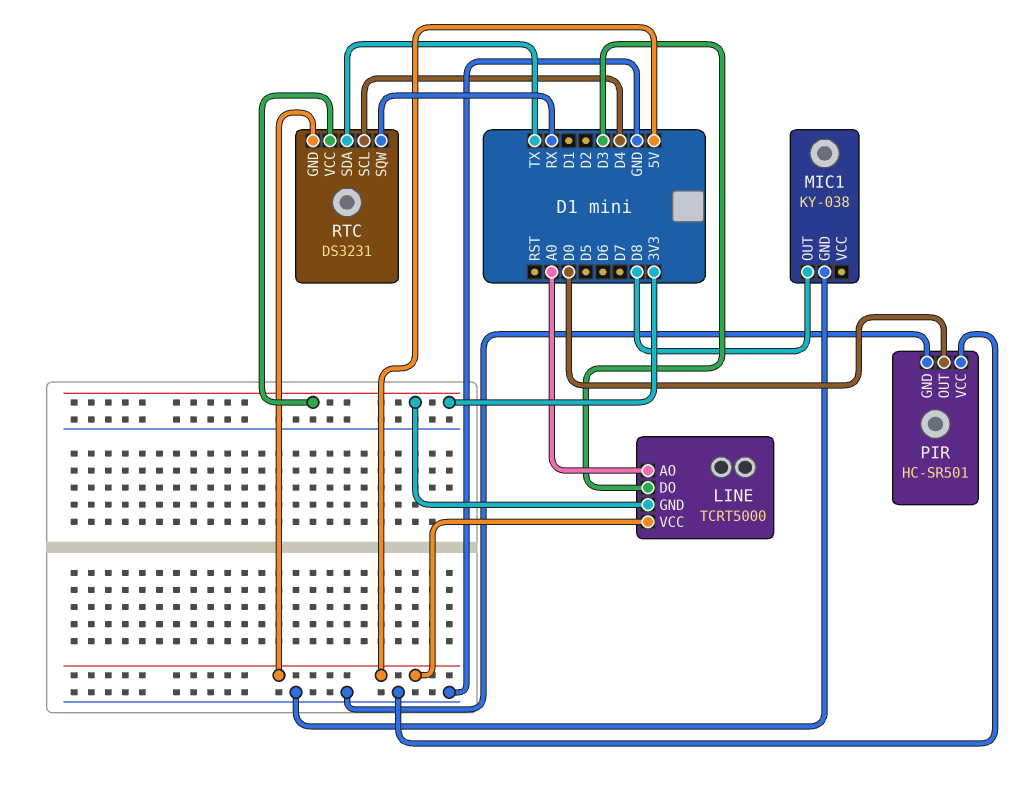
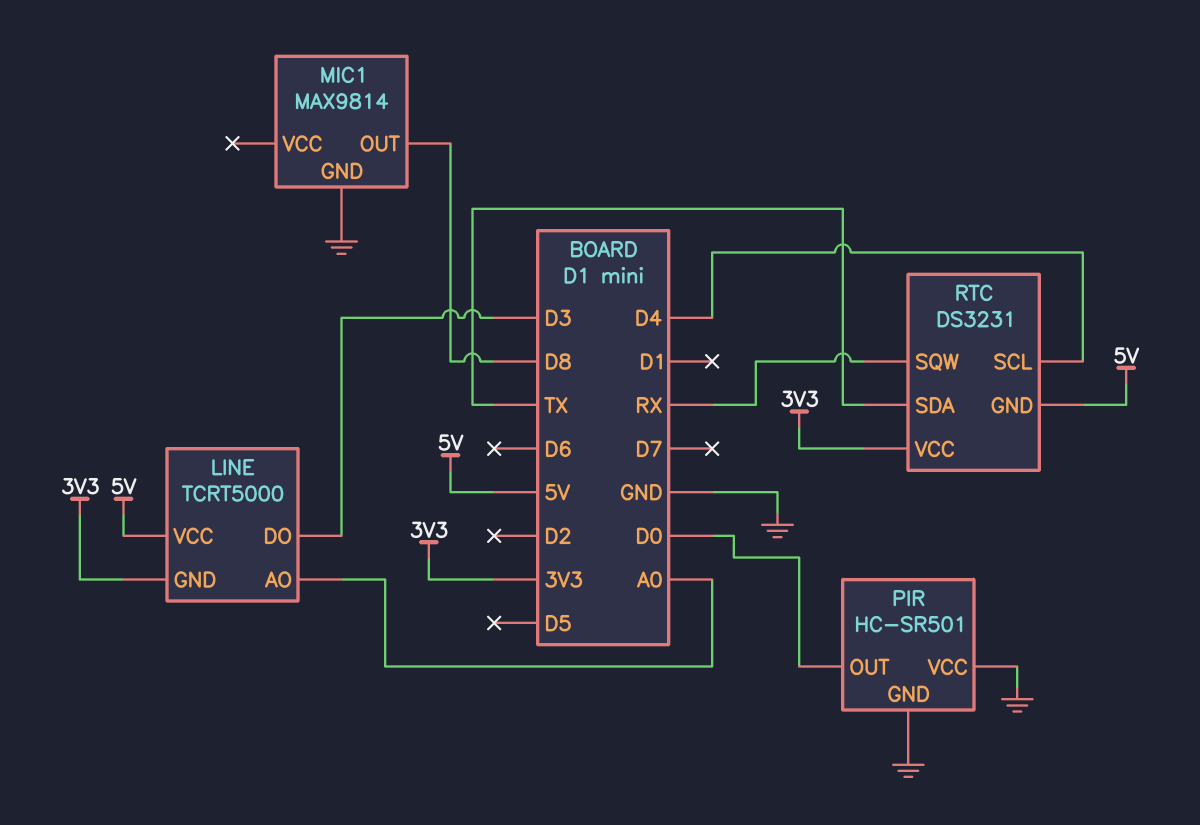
MIC1: KY-038 -> MAX9814

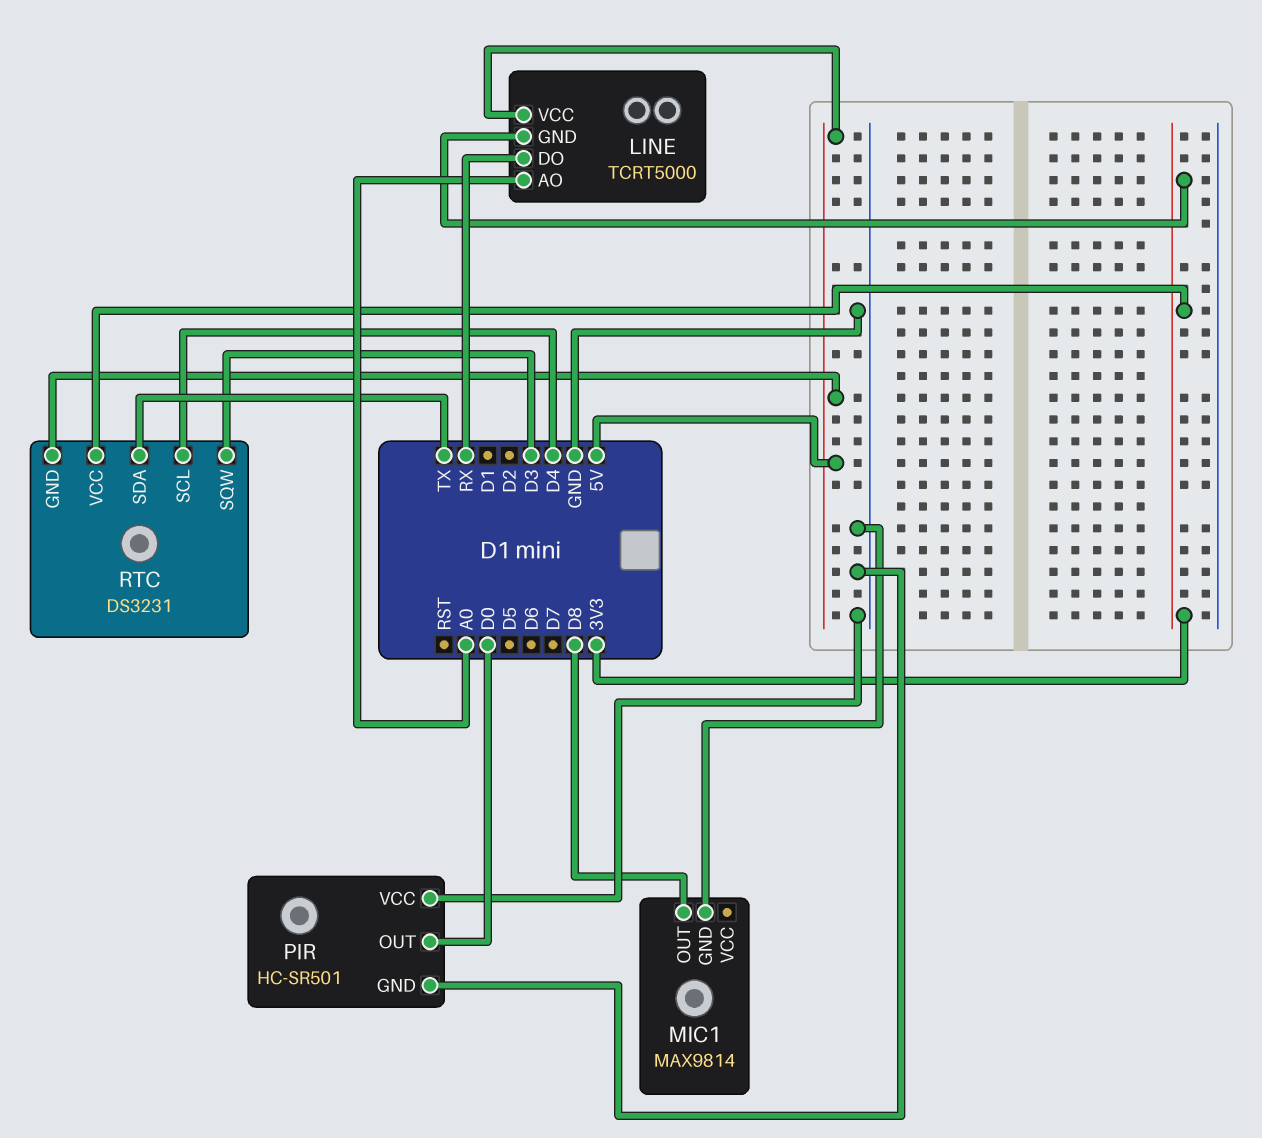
LINE pin DO: D3 -> RX
RTC pin SQW: RX -> D3

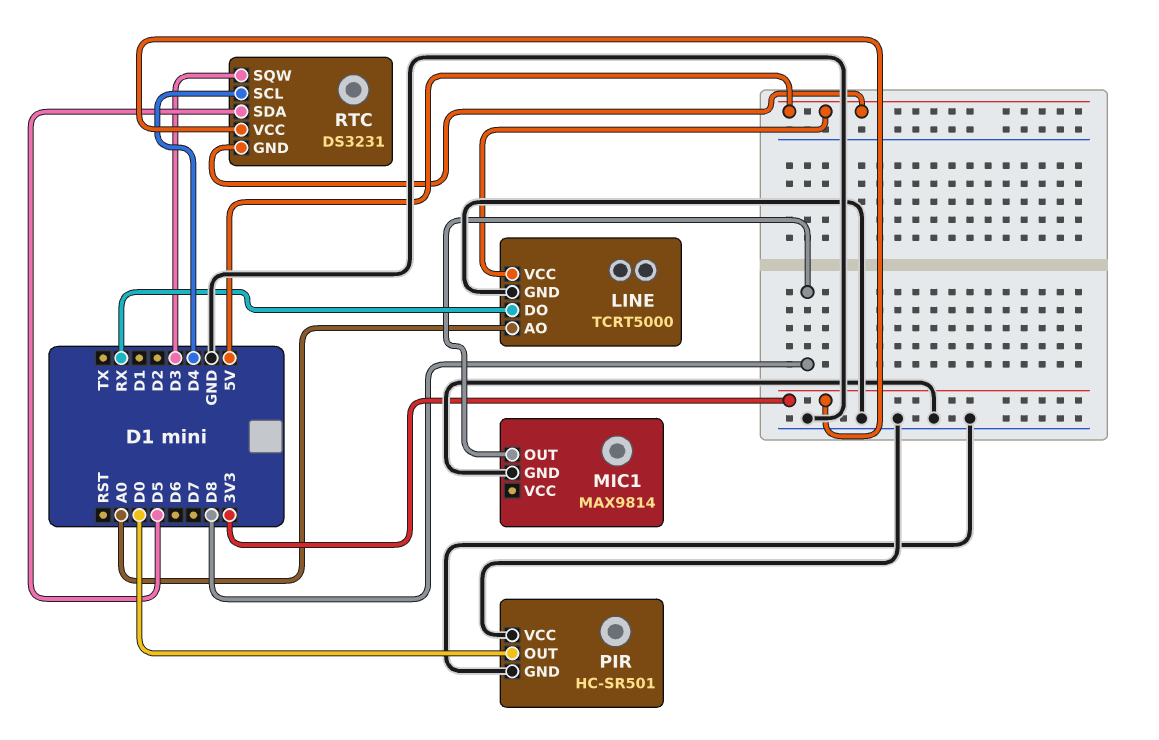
LINE pin GND: 3V3 -> GND
RTC pin SDA: TX -> D5

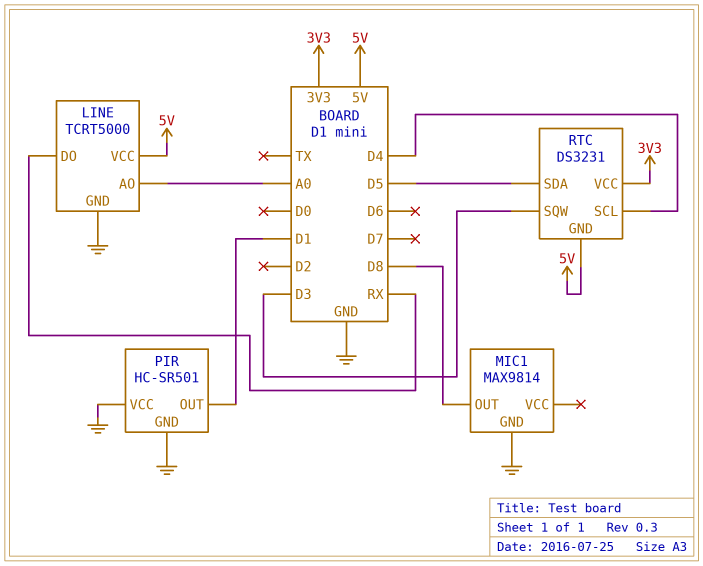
PIR pin OUT: D0 -> D1

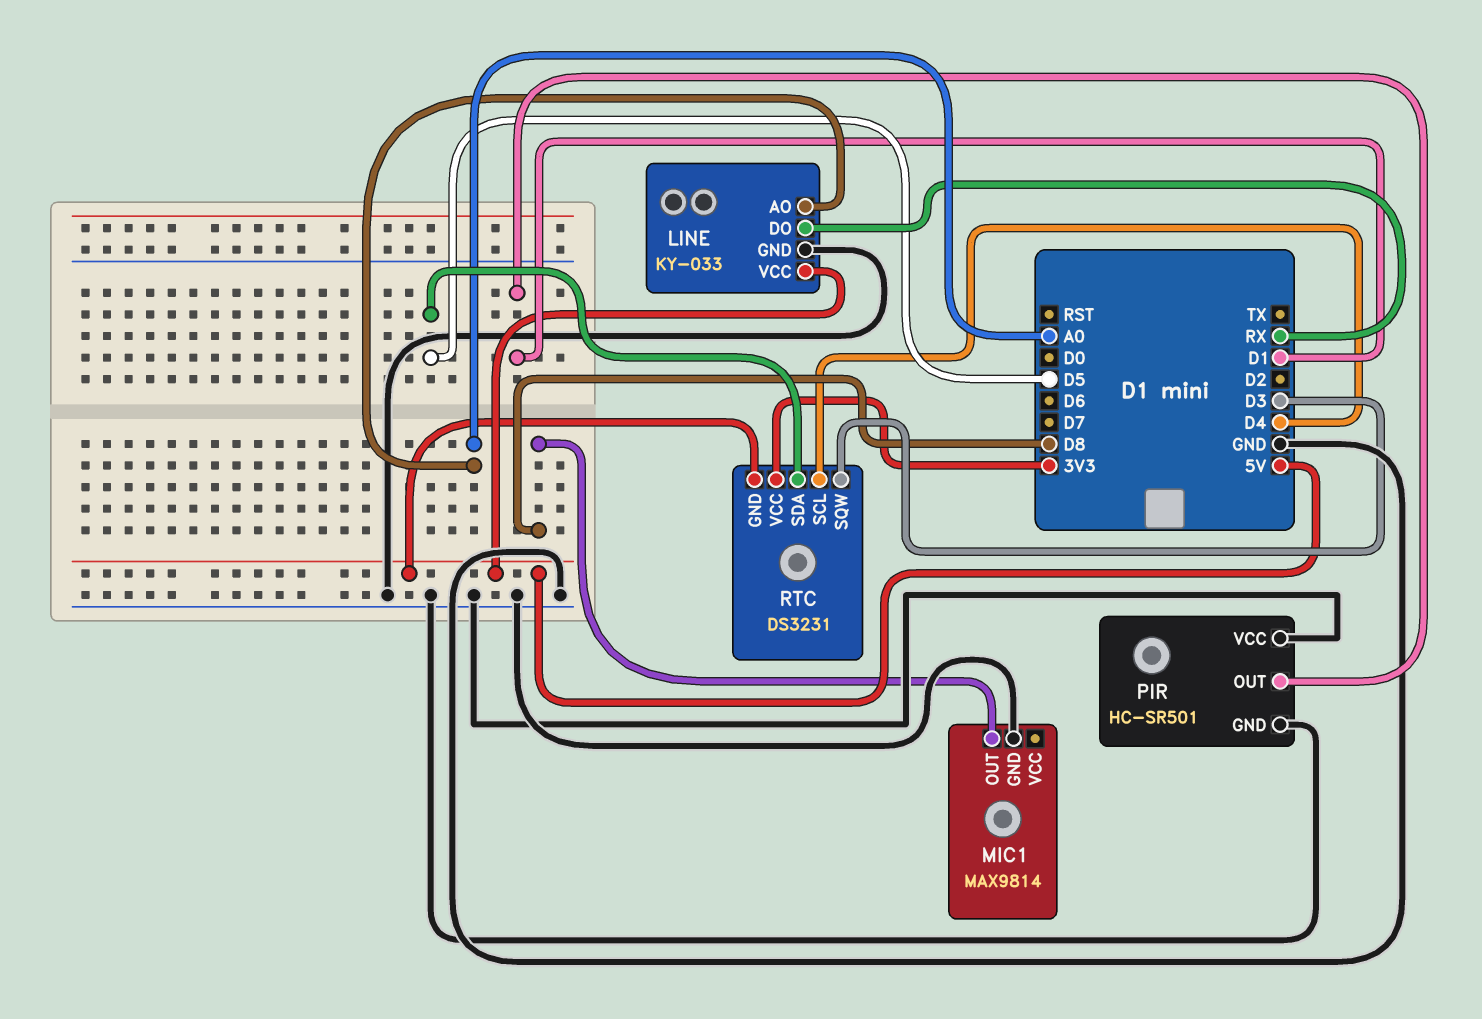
LINE: TCRT5000 -> KY-033

